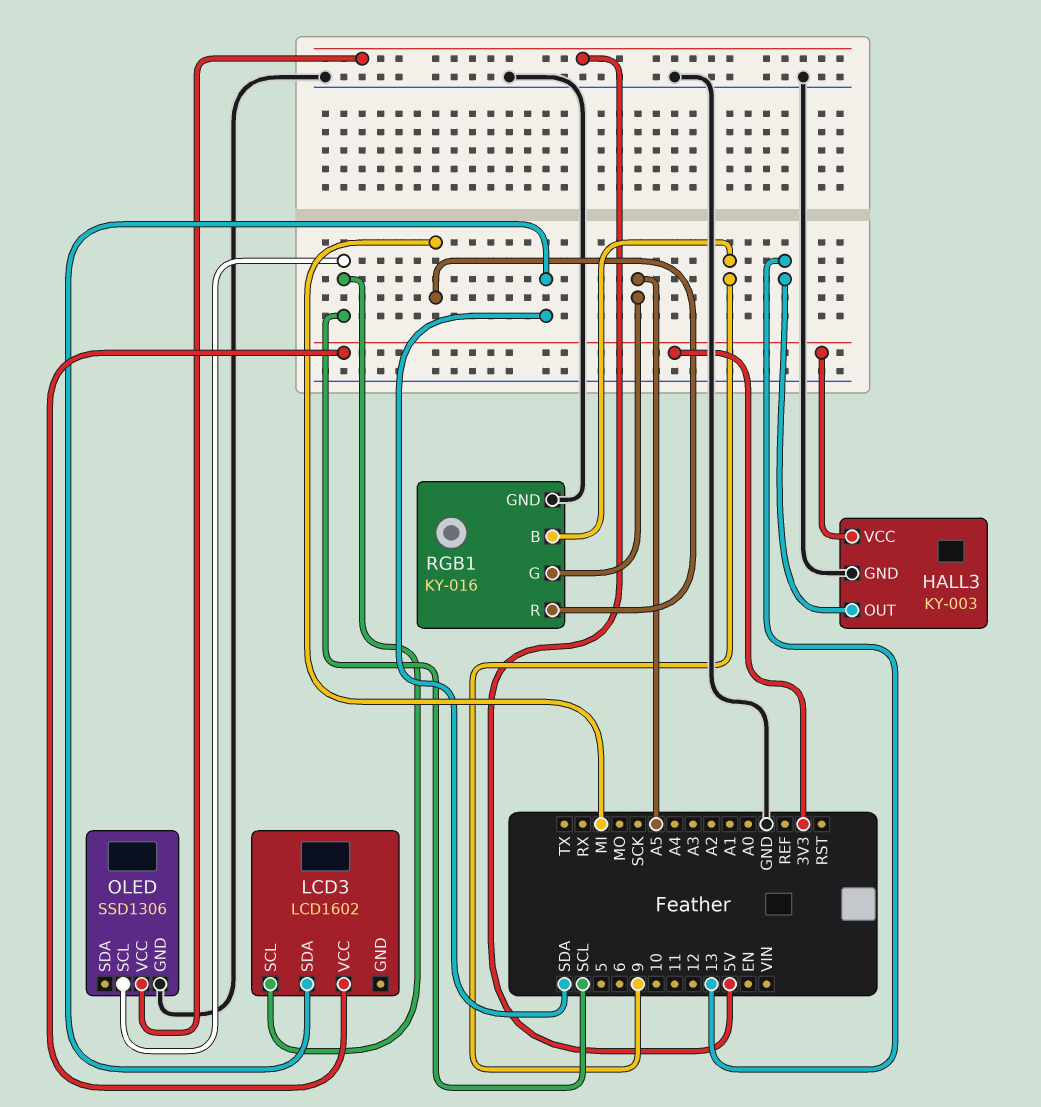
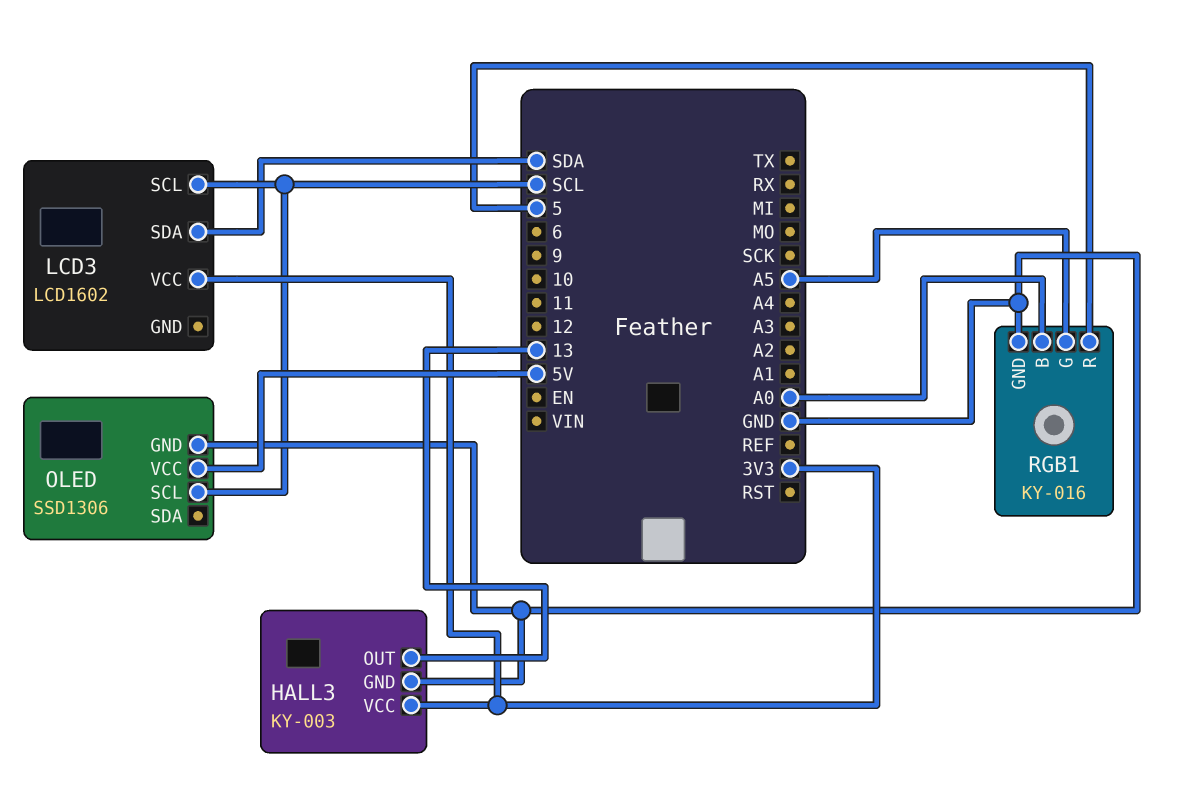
RGB1 pin B: 9 -> A0
RGB1 pin R: MI -> 5

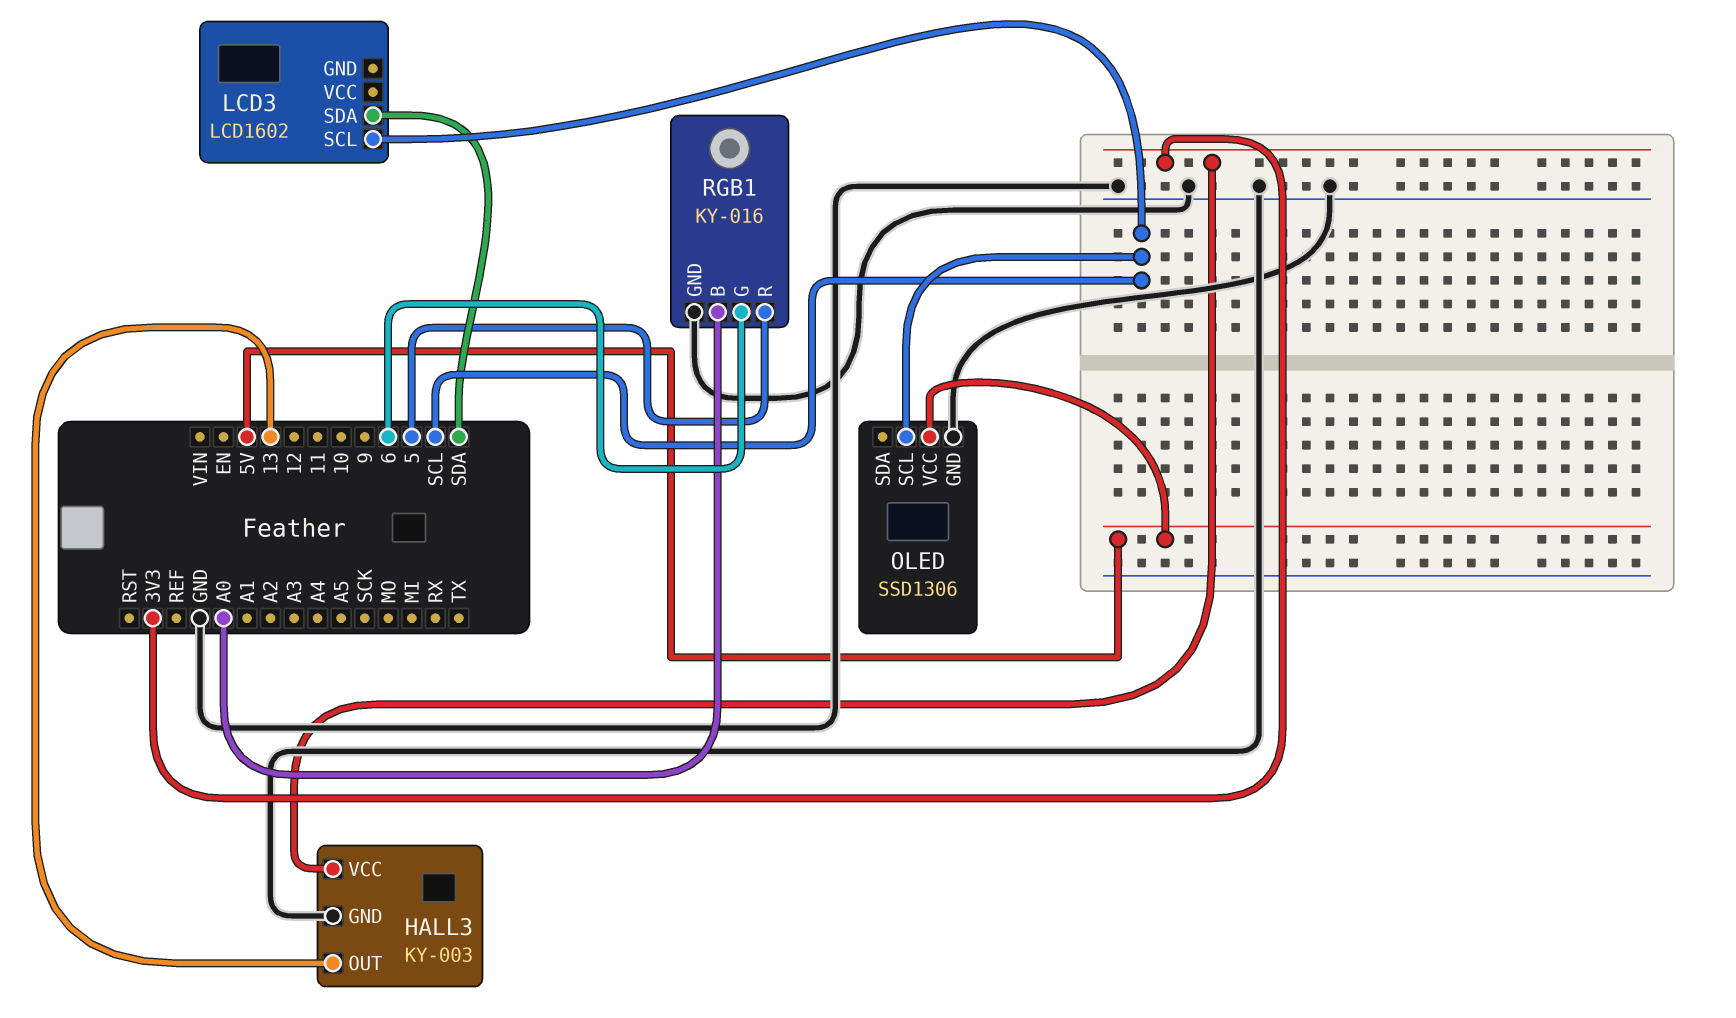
LCD3 pin VCC: 3V3 -> none
RGB1 pin G: A5 -> 6

